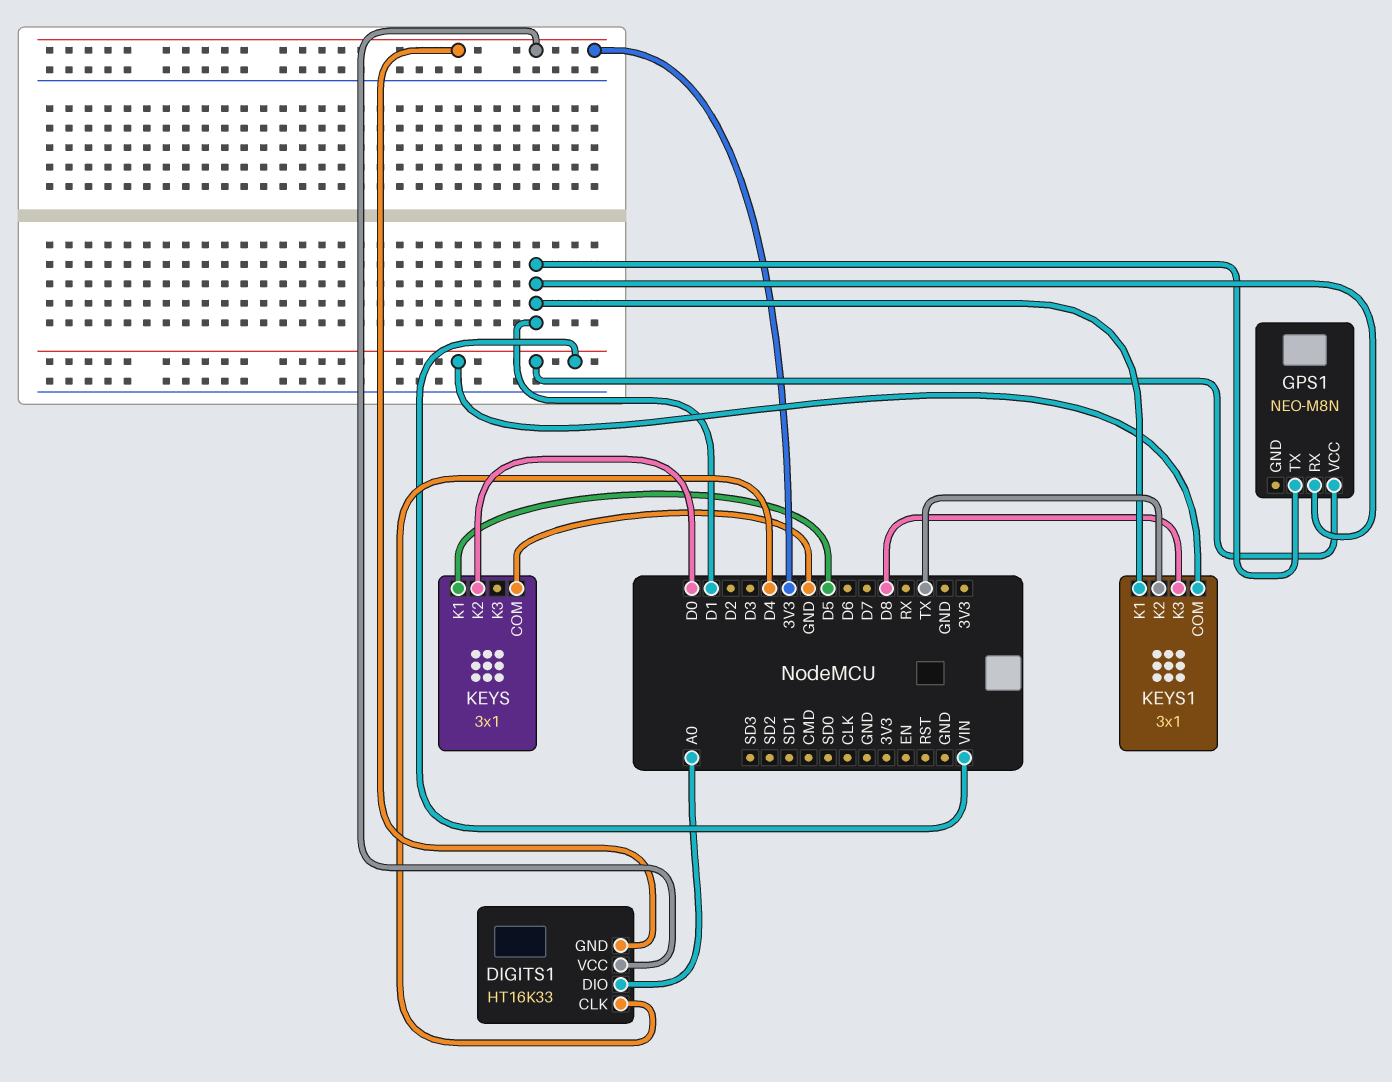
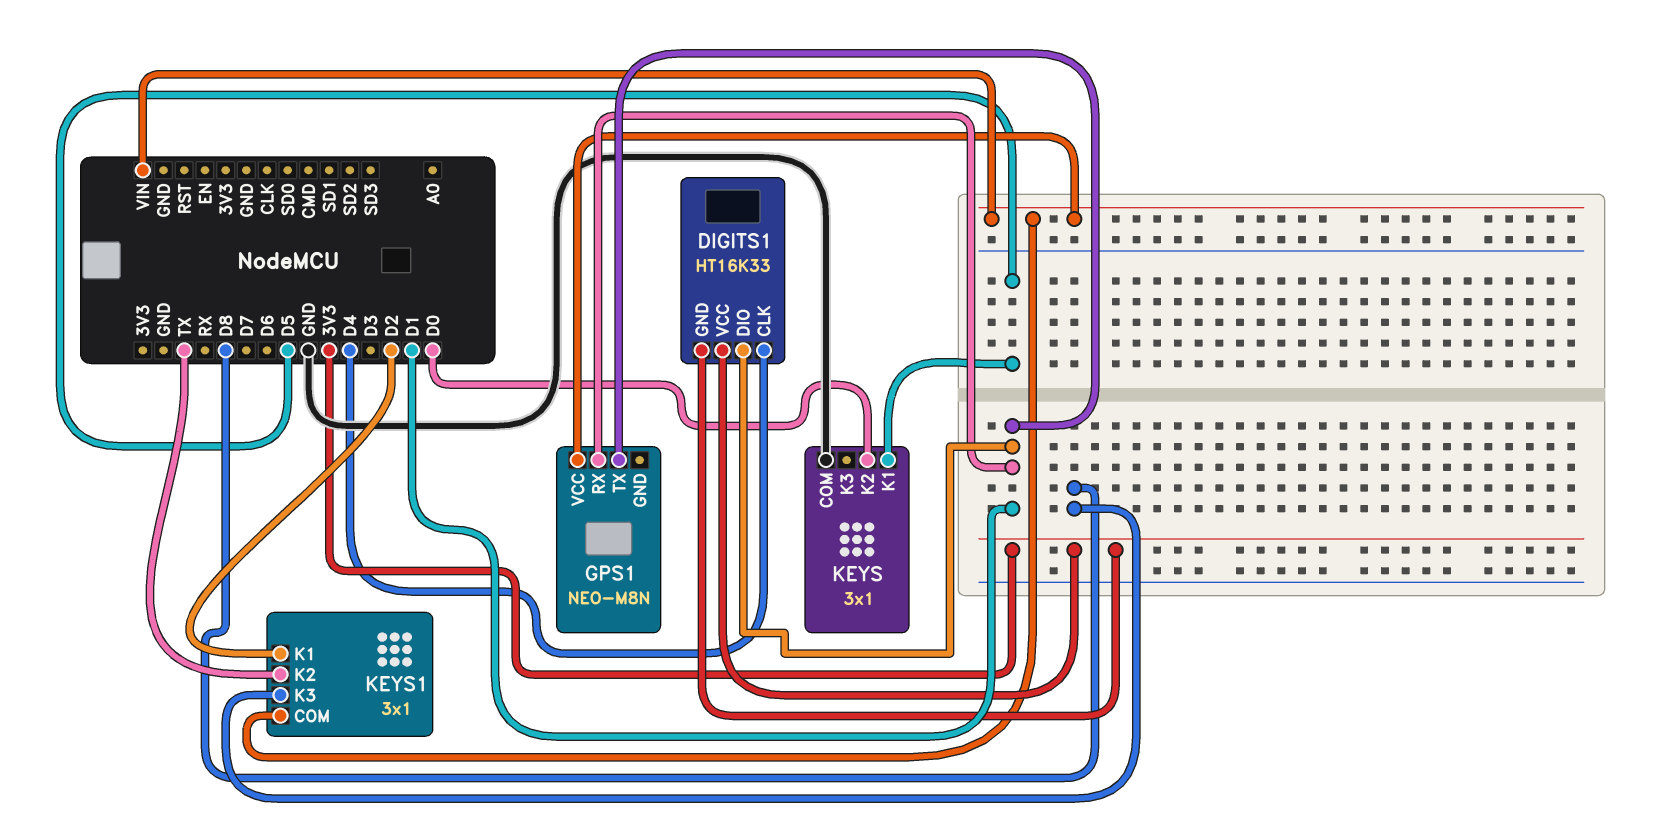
DIGITS1 pin DIO: A0 -> D1
KEYS1 pin K1: D1 -> D2

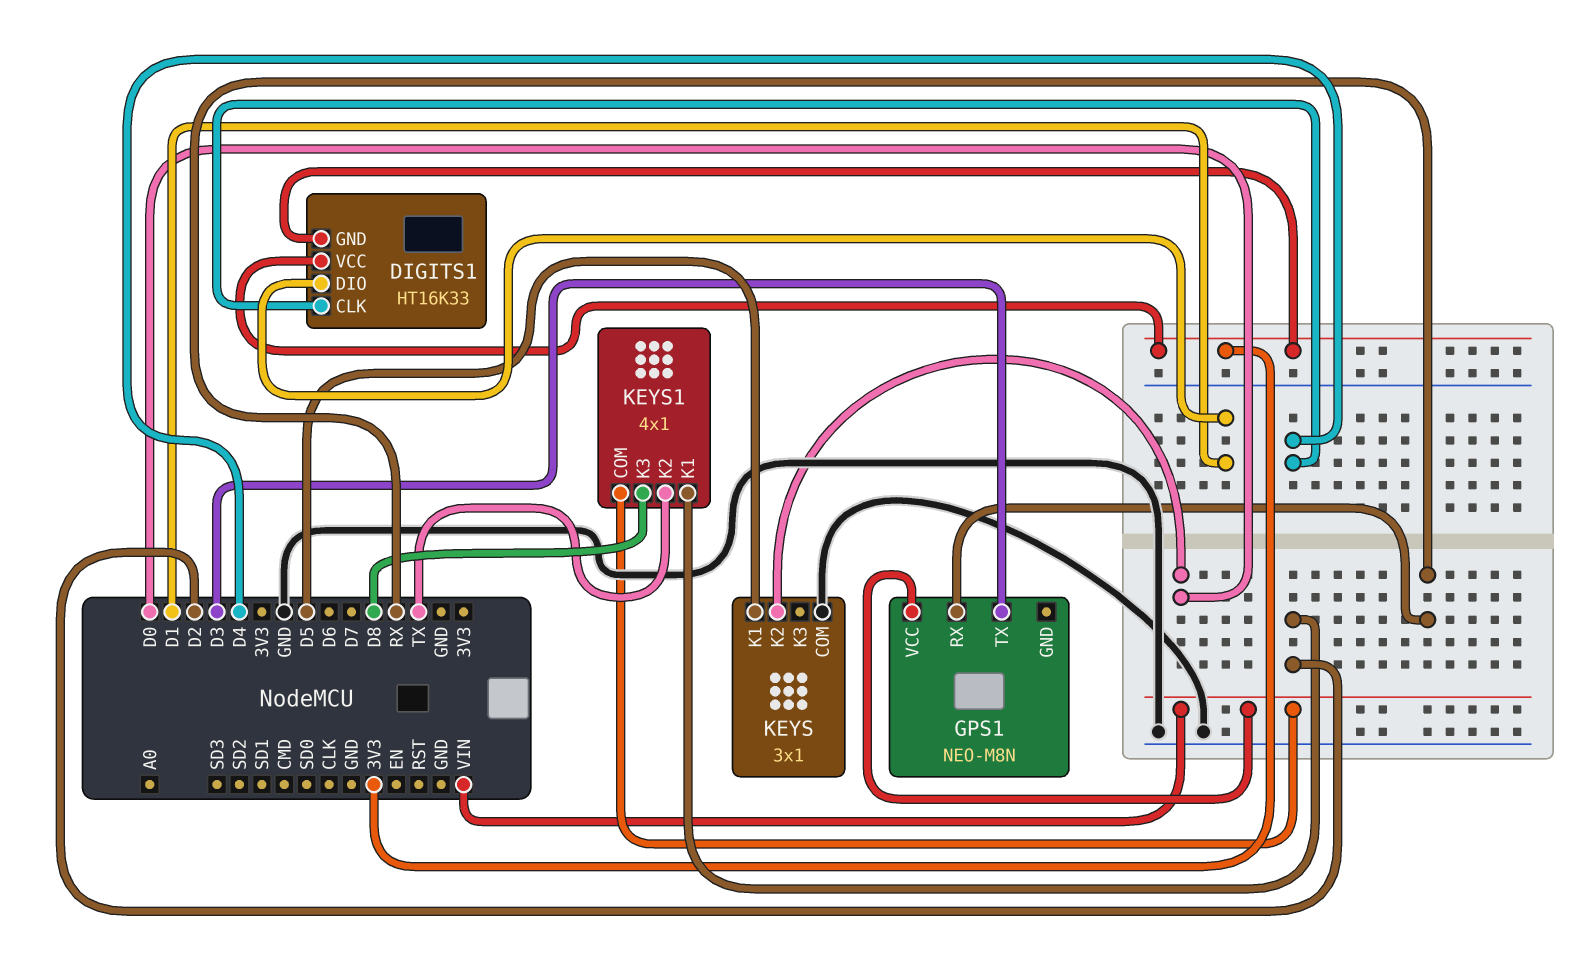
GPS1 pin RX: D1 -> RX
GPS1 pin TX: D1 -> D3
KEYS1: 3x1 -> 4x1

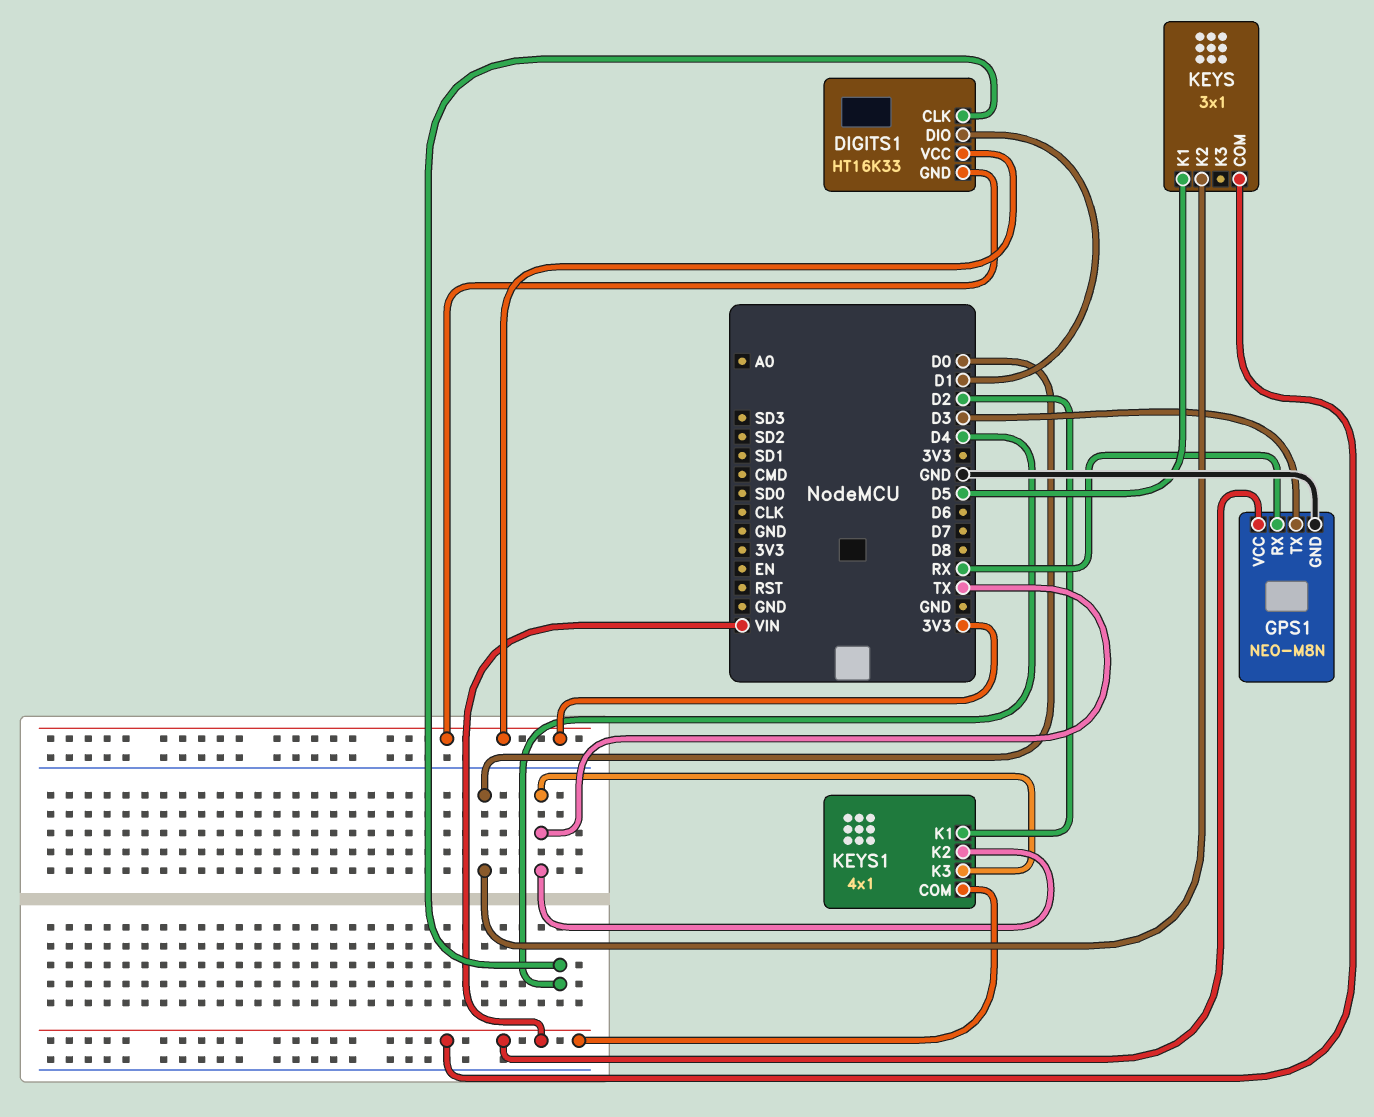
GPS1 pin GND: none -> GND
KEYS pin COM: GND -> VIN
KEYS1 pin K3: D8 -> TX

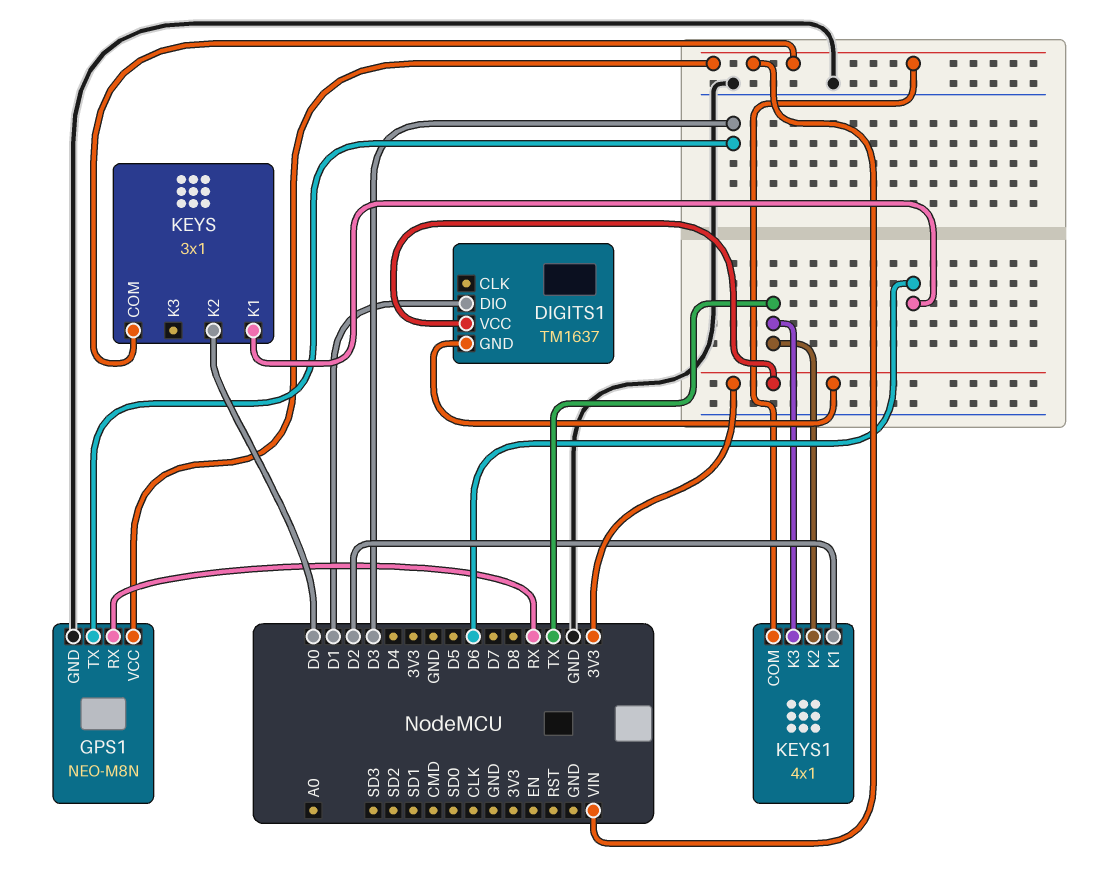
DIGITS1: HT16K33 -> TM1637
DIGITS1 pin CLK: D4 -> none
KEYS pin K1: D5 -> D6

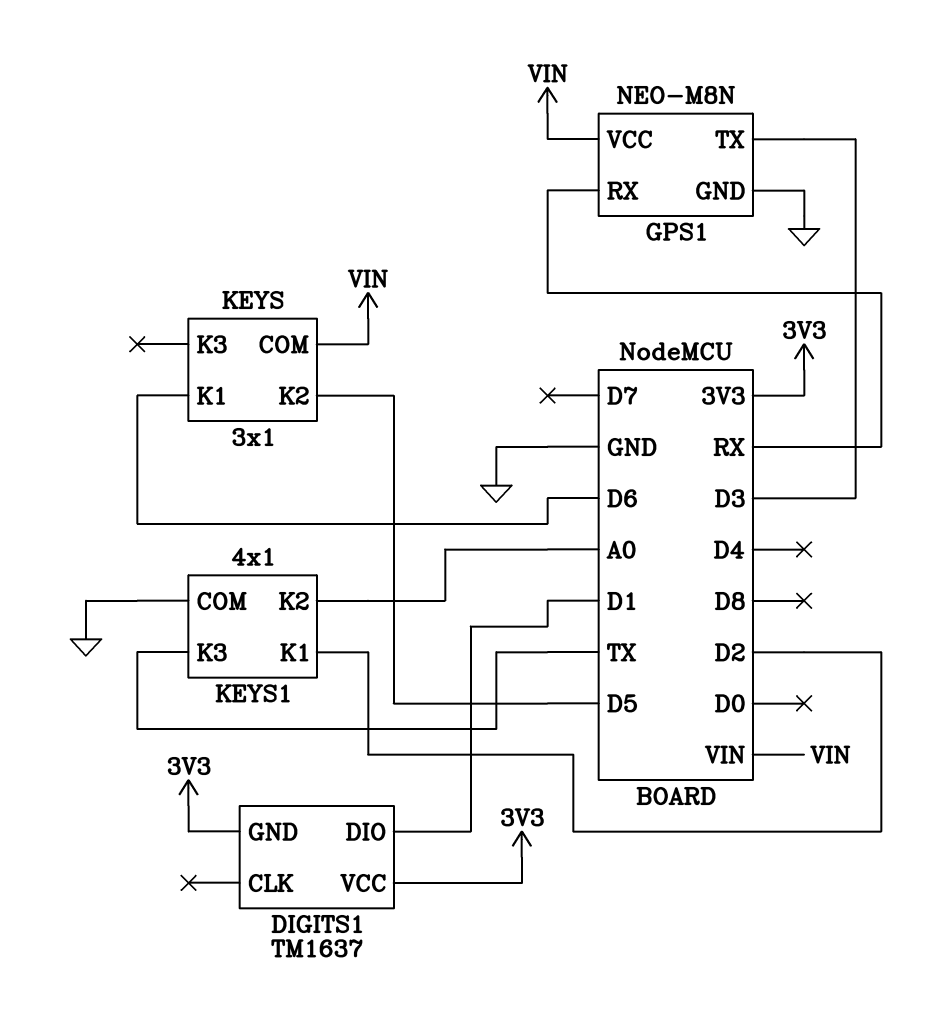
KEYS pin K2: D0 -> D5
KEYS1 pin COM: VIN -> GND
KEYS1 pin K2: TX -> A0

